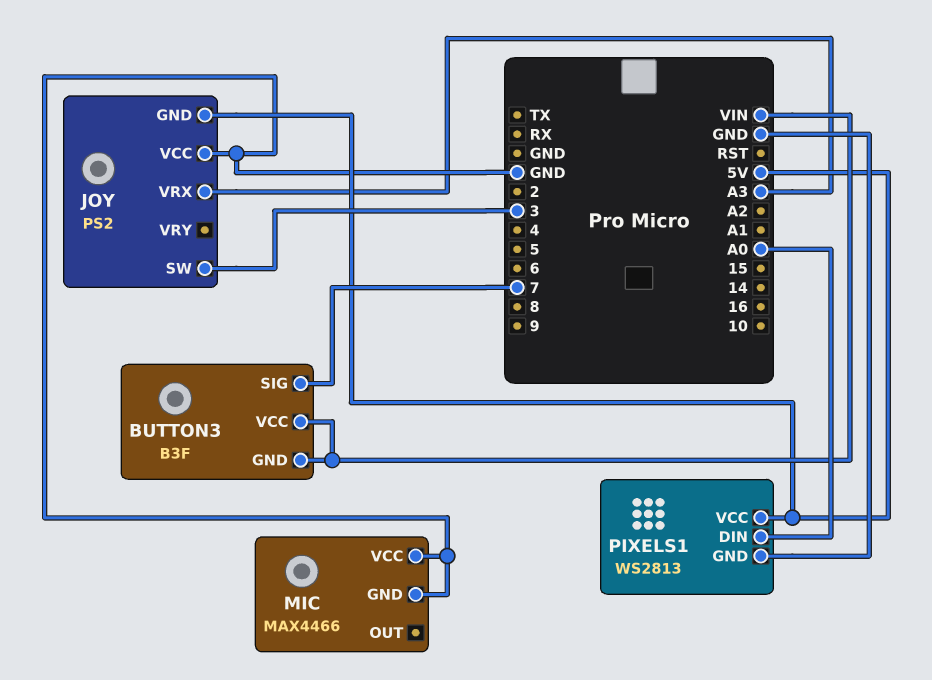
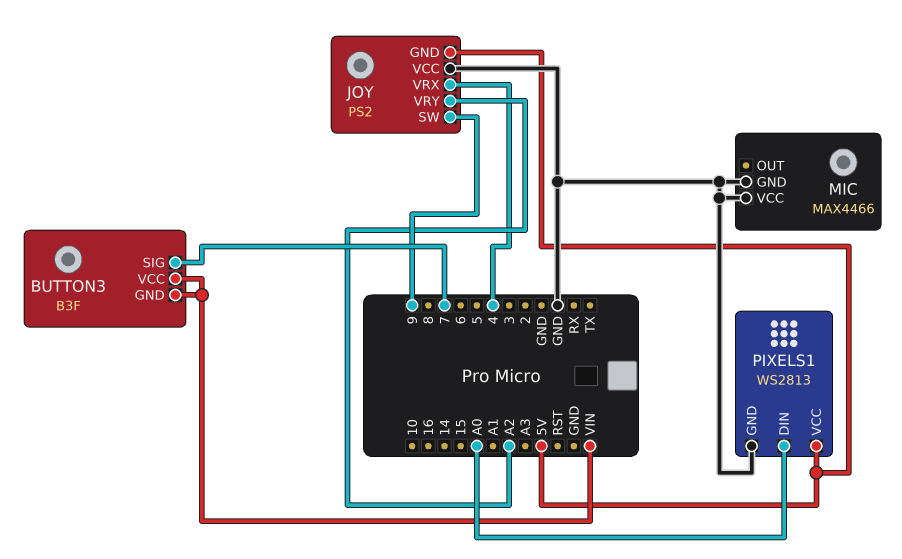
JOY pin SW: 3 -> 9
JOY pin VRX: A3 -> 4
JOY pin VRY: none -> A2

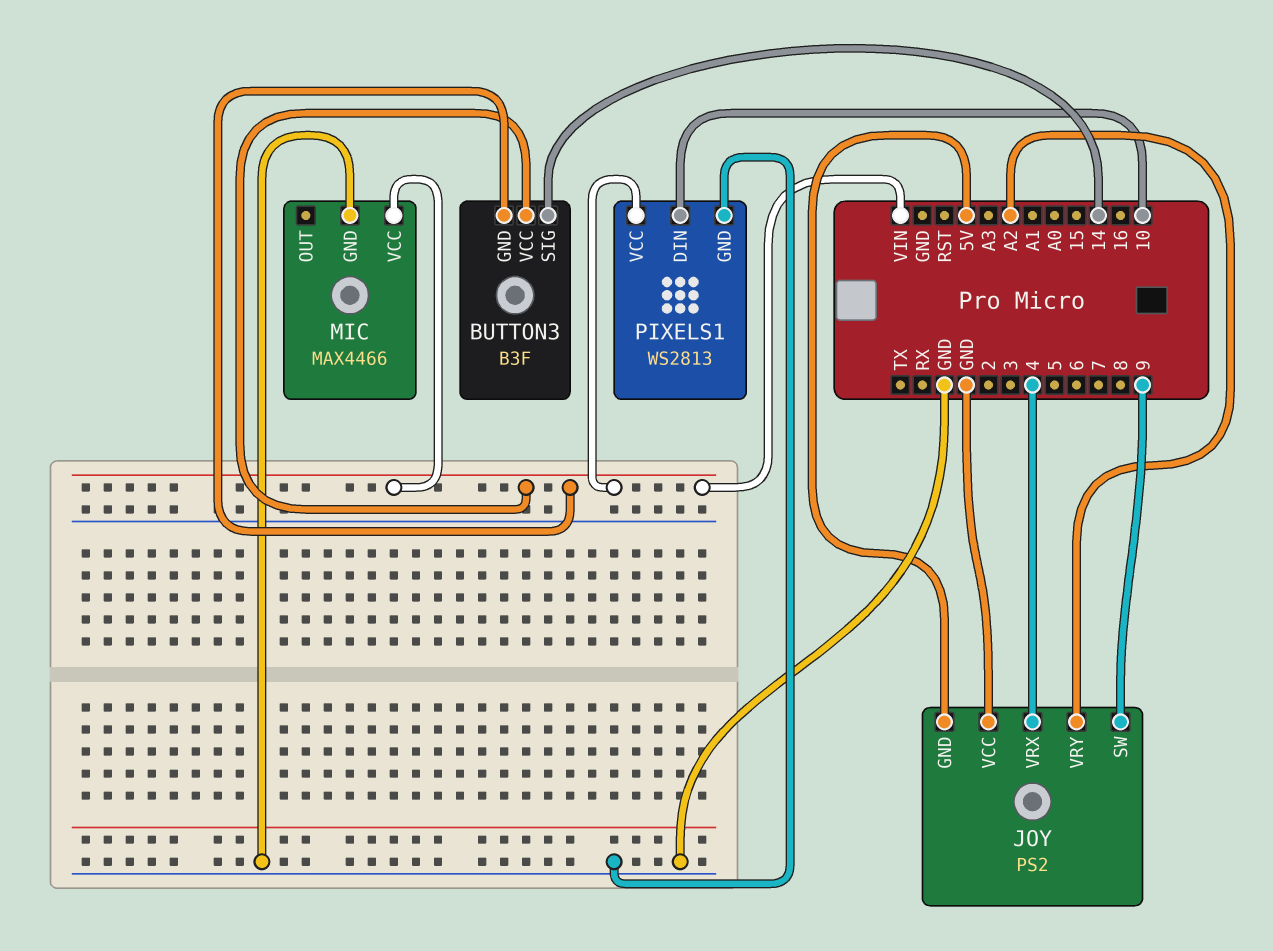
BUTTON3 pin SIG: 7 -> 14
MIC pin VCC: GND -> VIN
PIXELS1 pin DIN: A0 -> 10
PIXELS1 pin VCC: 5V -> VIN

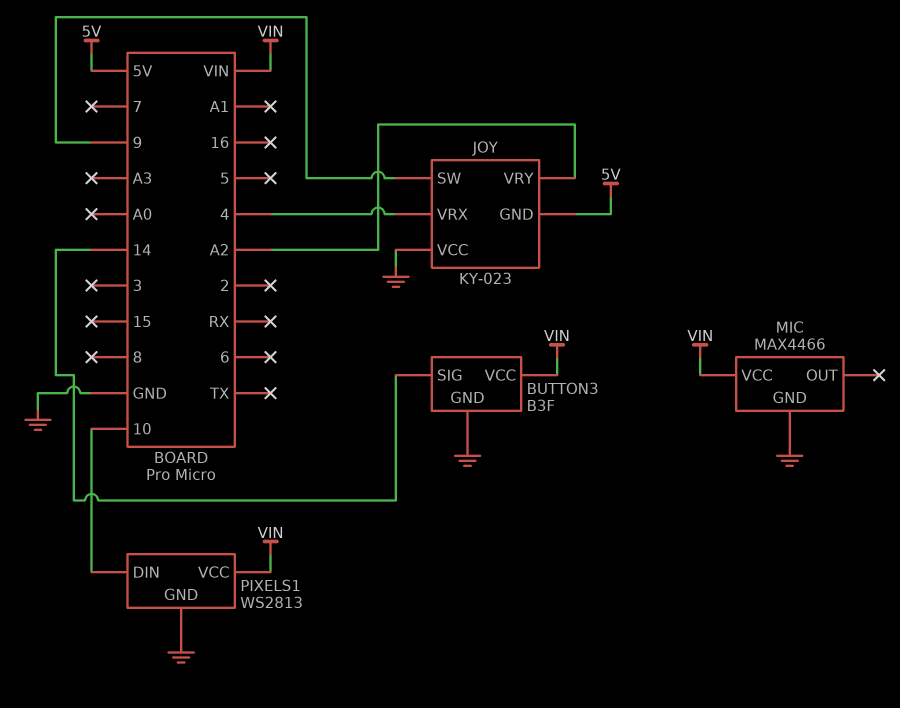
BUTTON3 pin GND: VIN -> GND
JOY: PS2 -> KY-023

